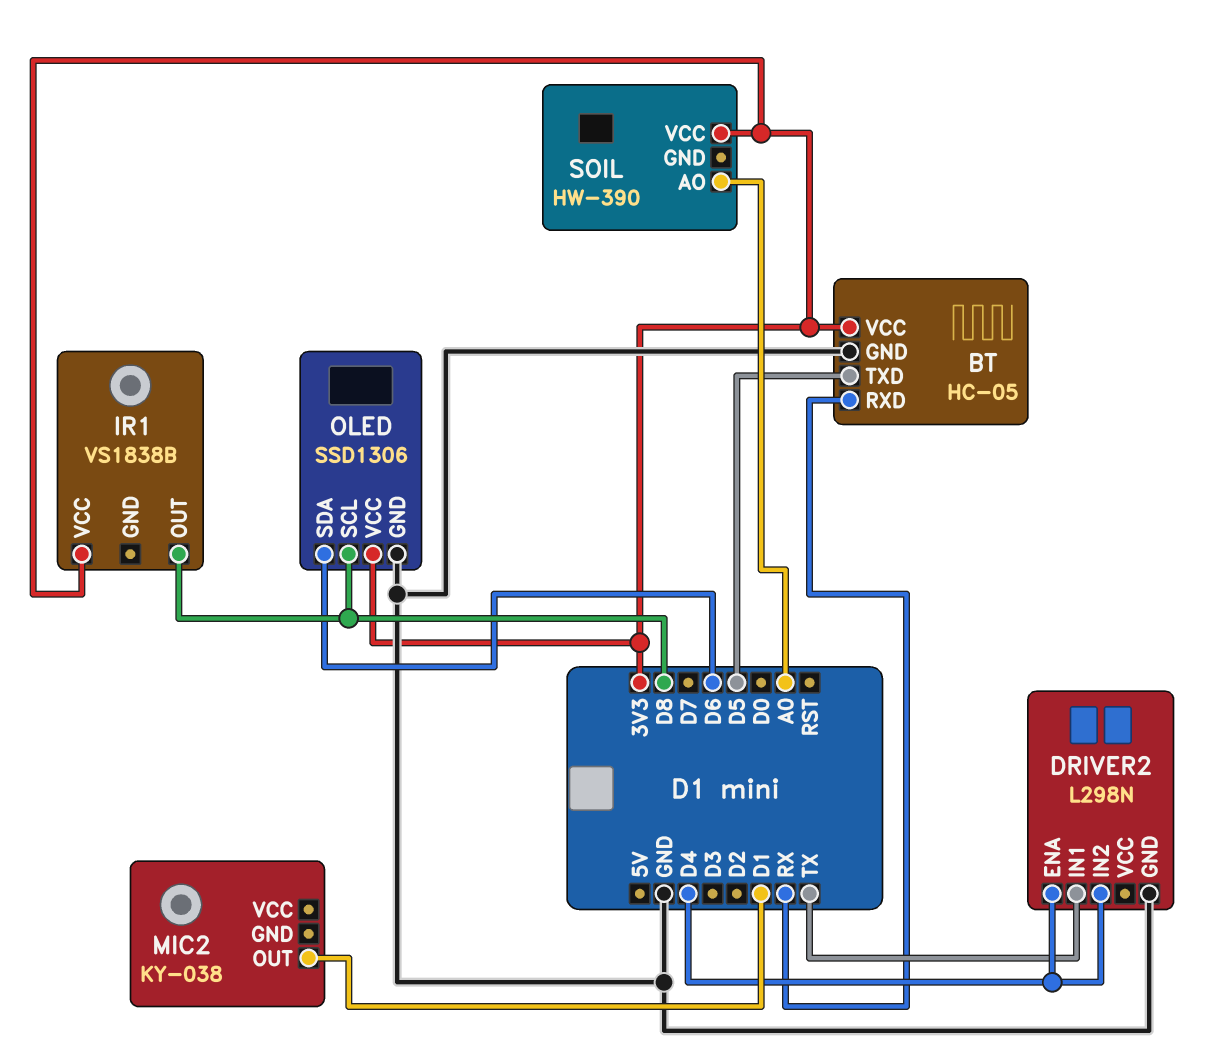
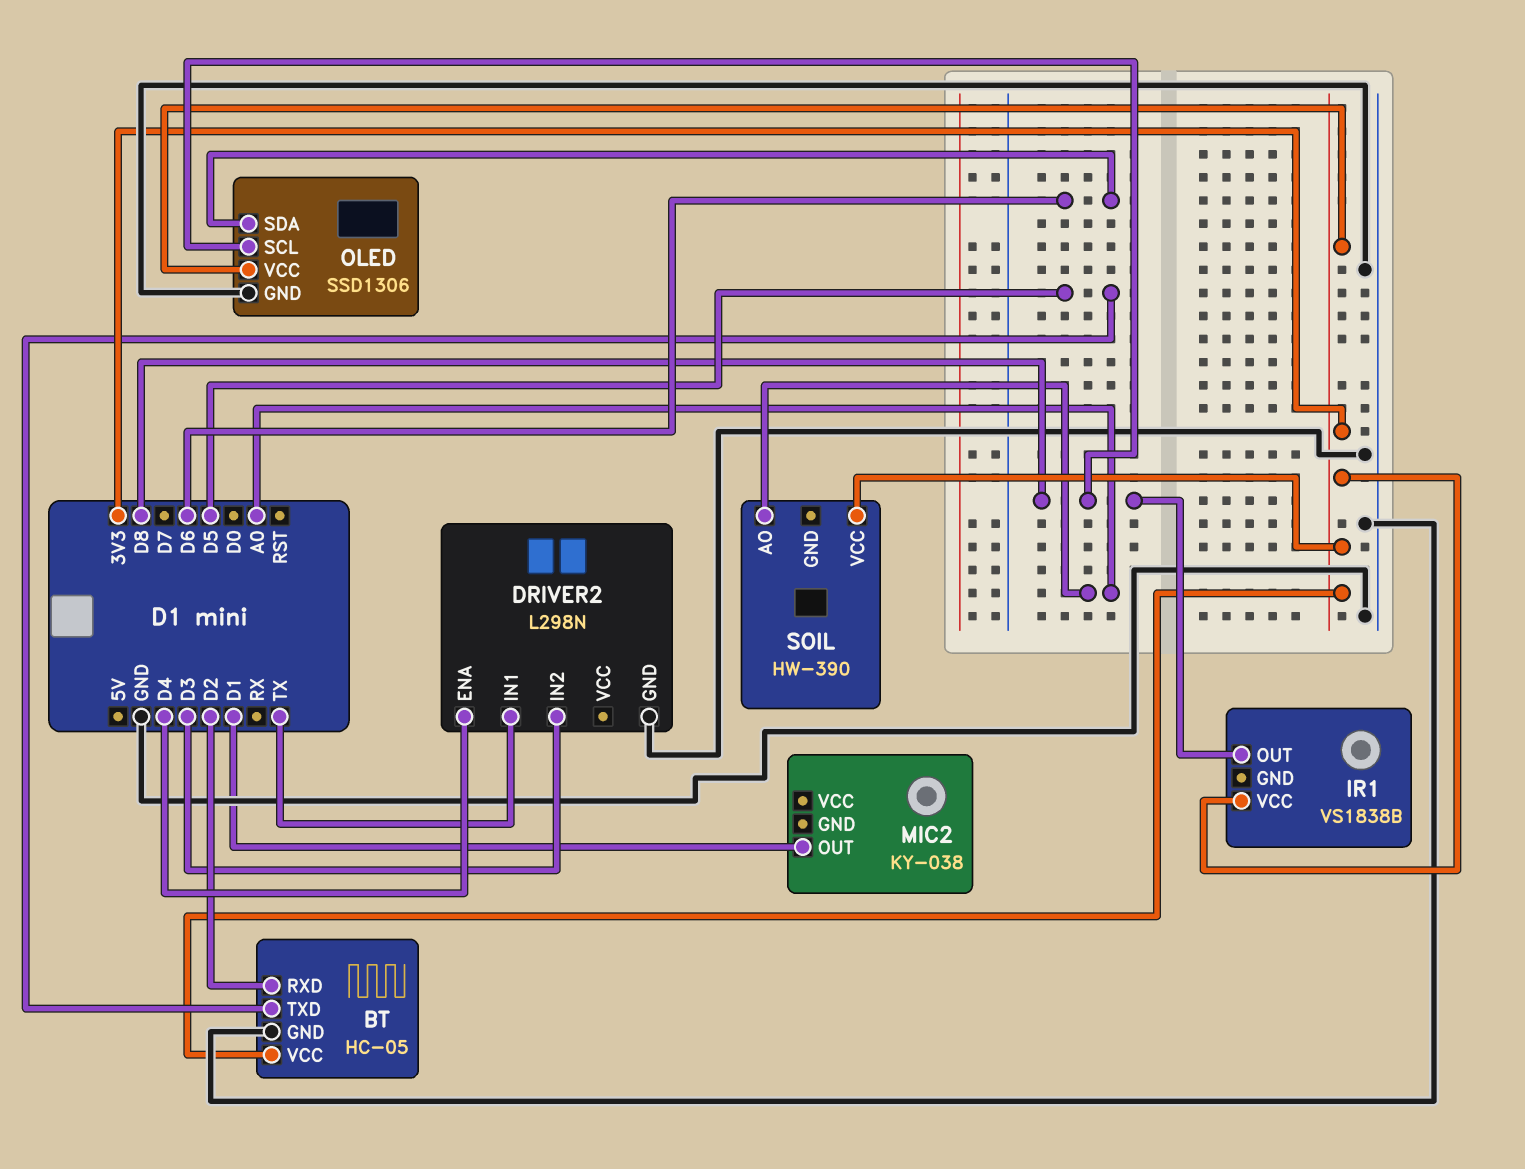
BT pin RXD: RX -> D2
DRIVER2 pin IN2: D4 -> D3

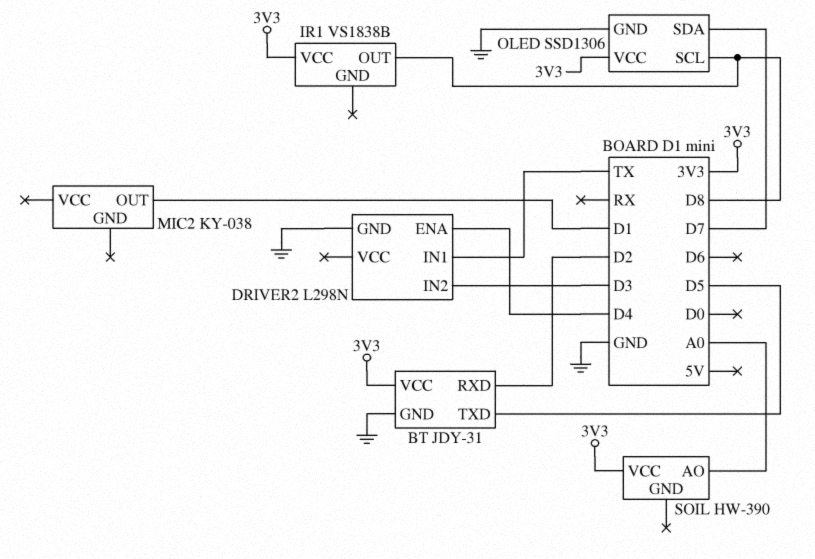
BT: HC-05 -> JDY-31
OLED pin SDA: D6 -> D7

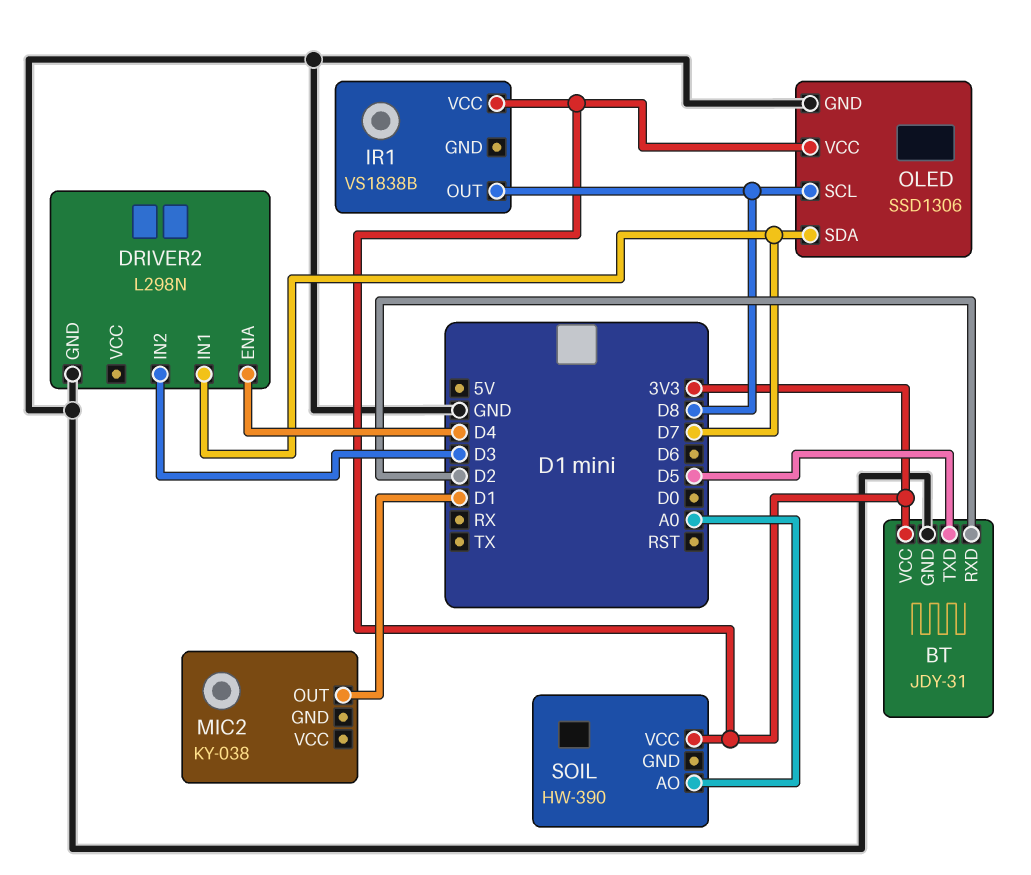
DRIVER2 pin IN1: TX -> D7

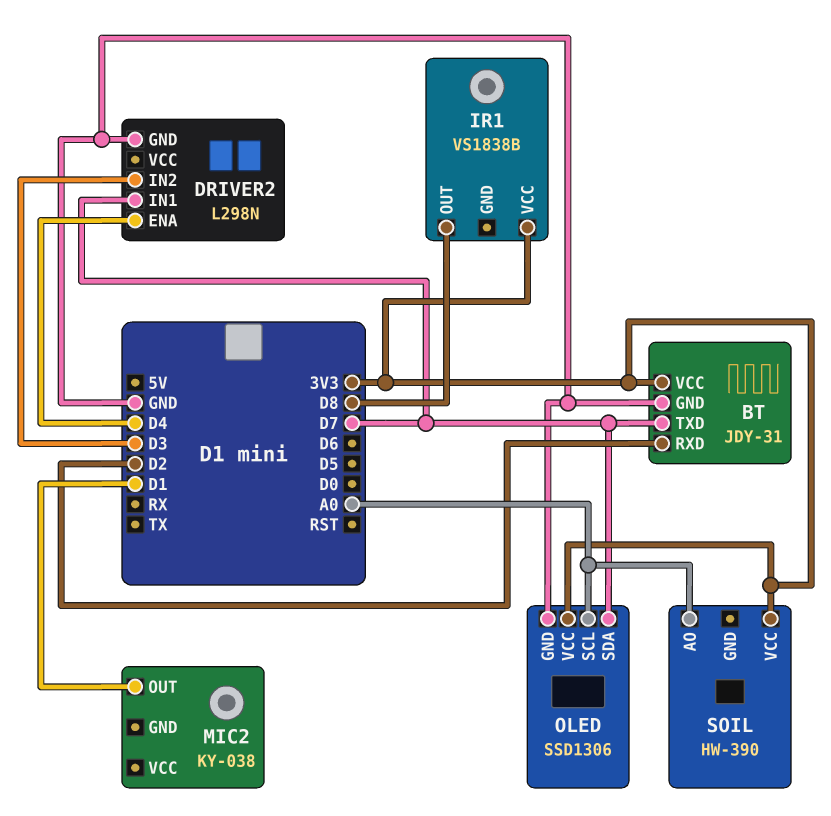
BT pin TXD: D5 -> D7
OLED pin SCL: D8 -> A0

